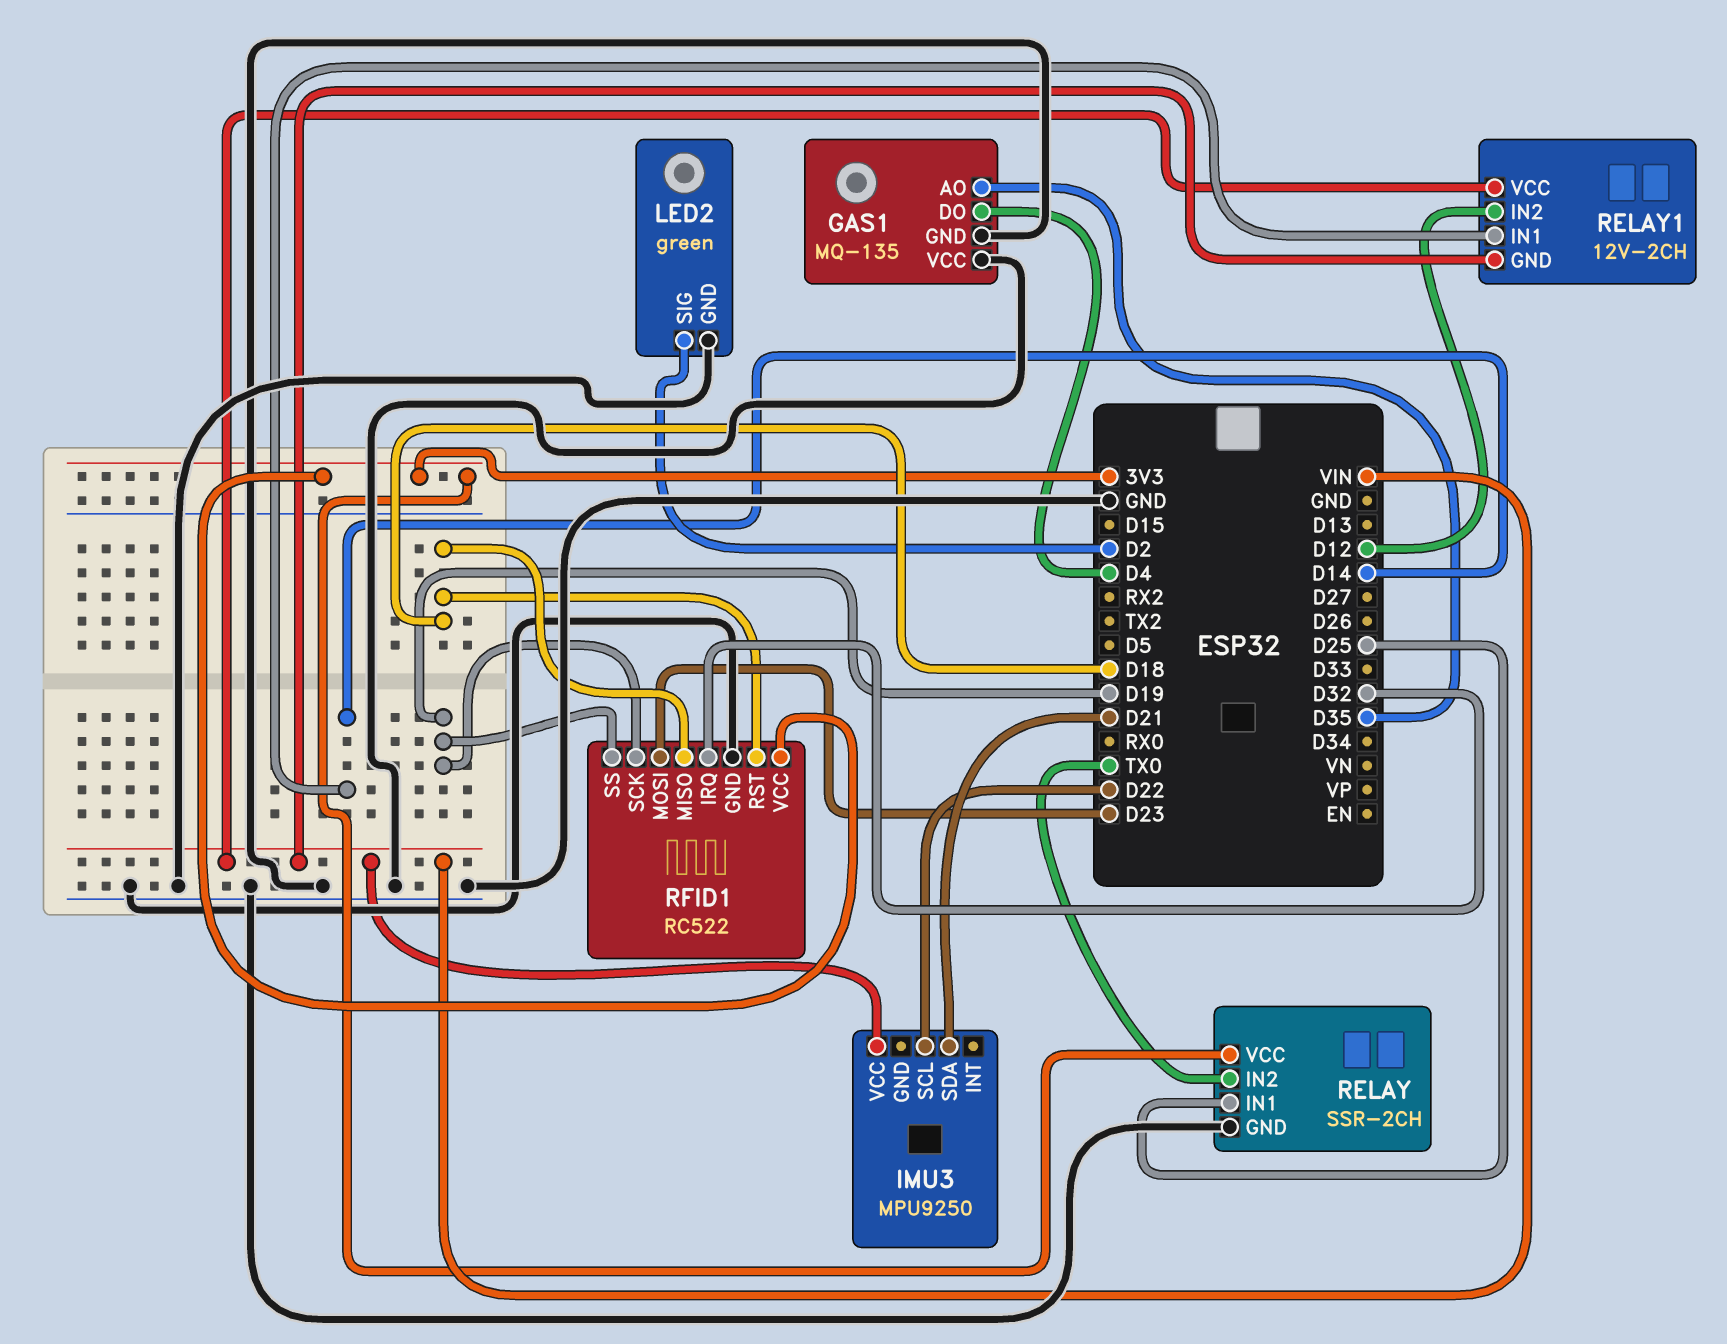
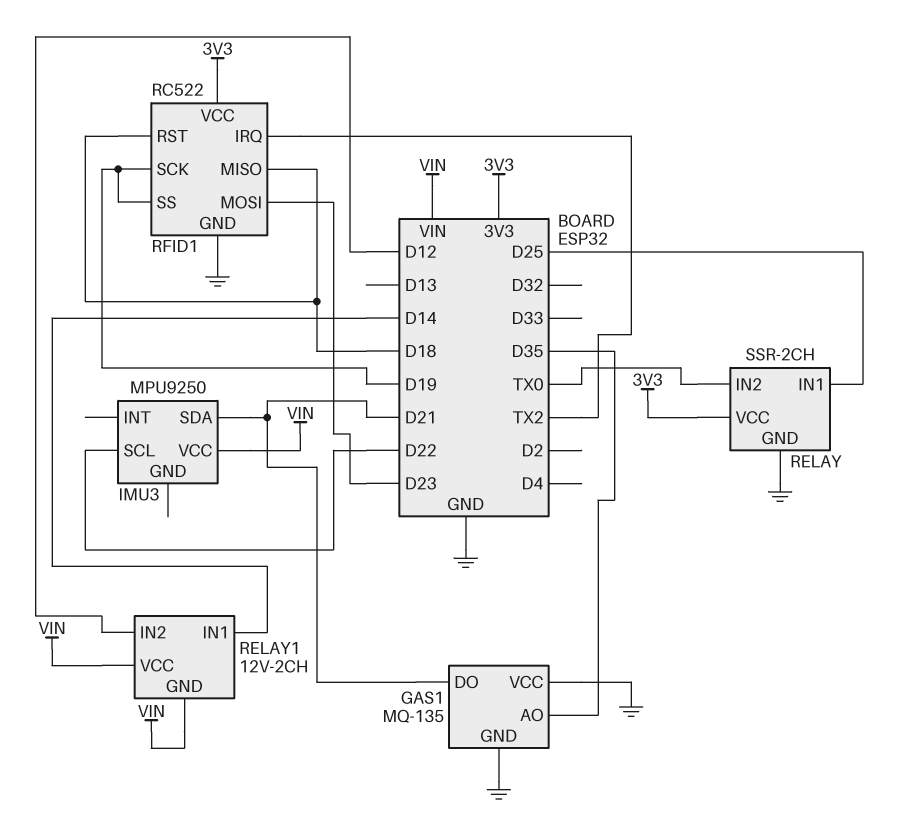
GAS1 pin DO: D4 -> D21
LED2: green -> none
LED2 pin GND: GND -> none
LED2 pin SIG: D2 -> none
RFID1 pin IRQ: D32 -> TX2

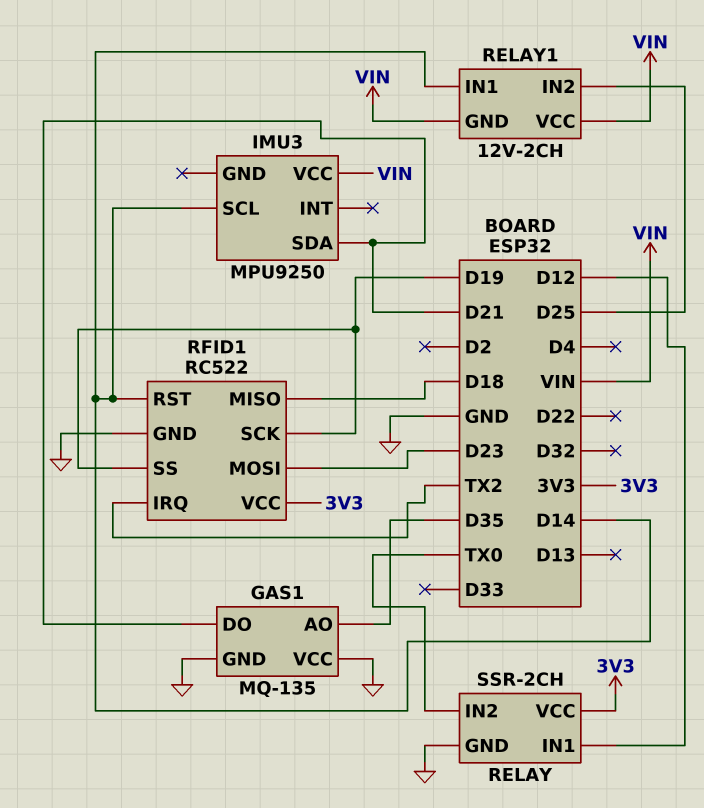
IMU3 pin SCL: D22 -> D14
RELAY pin IN1: D25 -> D12
RELAY1 pin IN2: D12 -> D25
RFID1 pin RST: D18 -> D14

